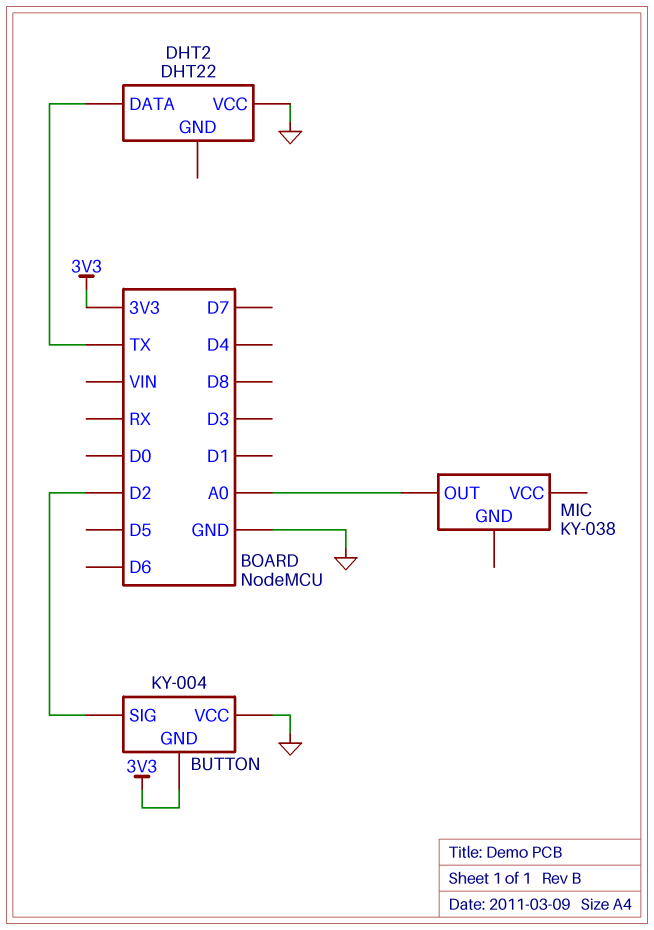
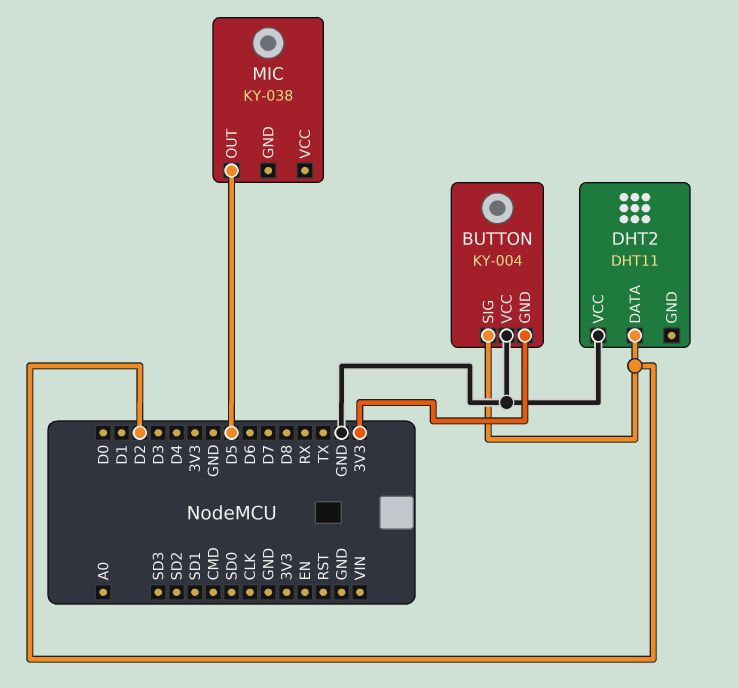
DHT2: DHT22 -> DHT11
DHT2 pin DATA: TX -> D2
MIC pin OUT: A0 -> D5

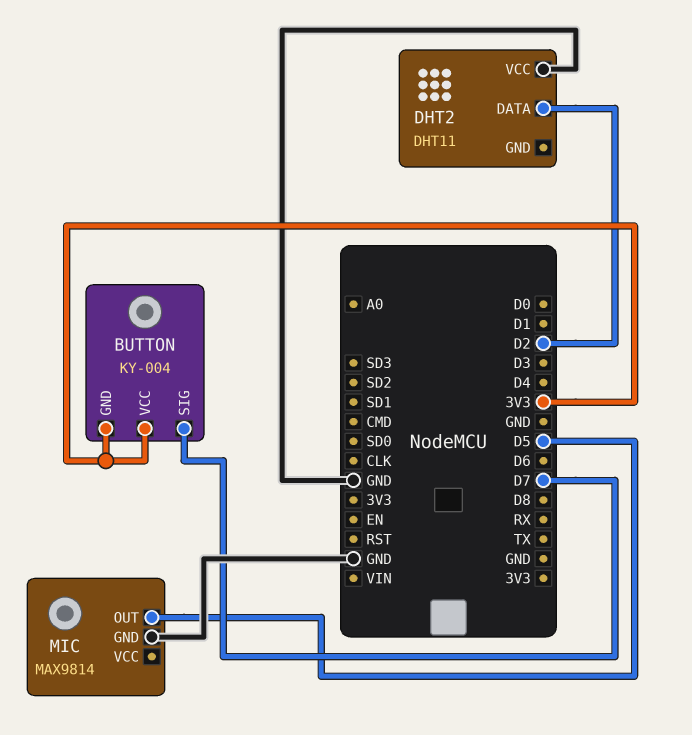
BUTTON pin SIG: D2 -> D7
BUTTON pin VCC: GND -> 3V3
MIC: KY-038 -> MAX9814
MIC pin GND: none -> GND

